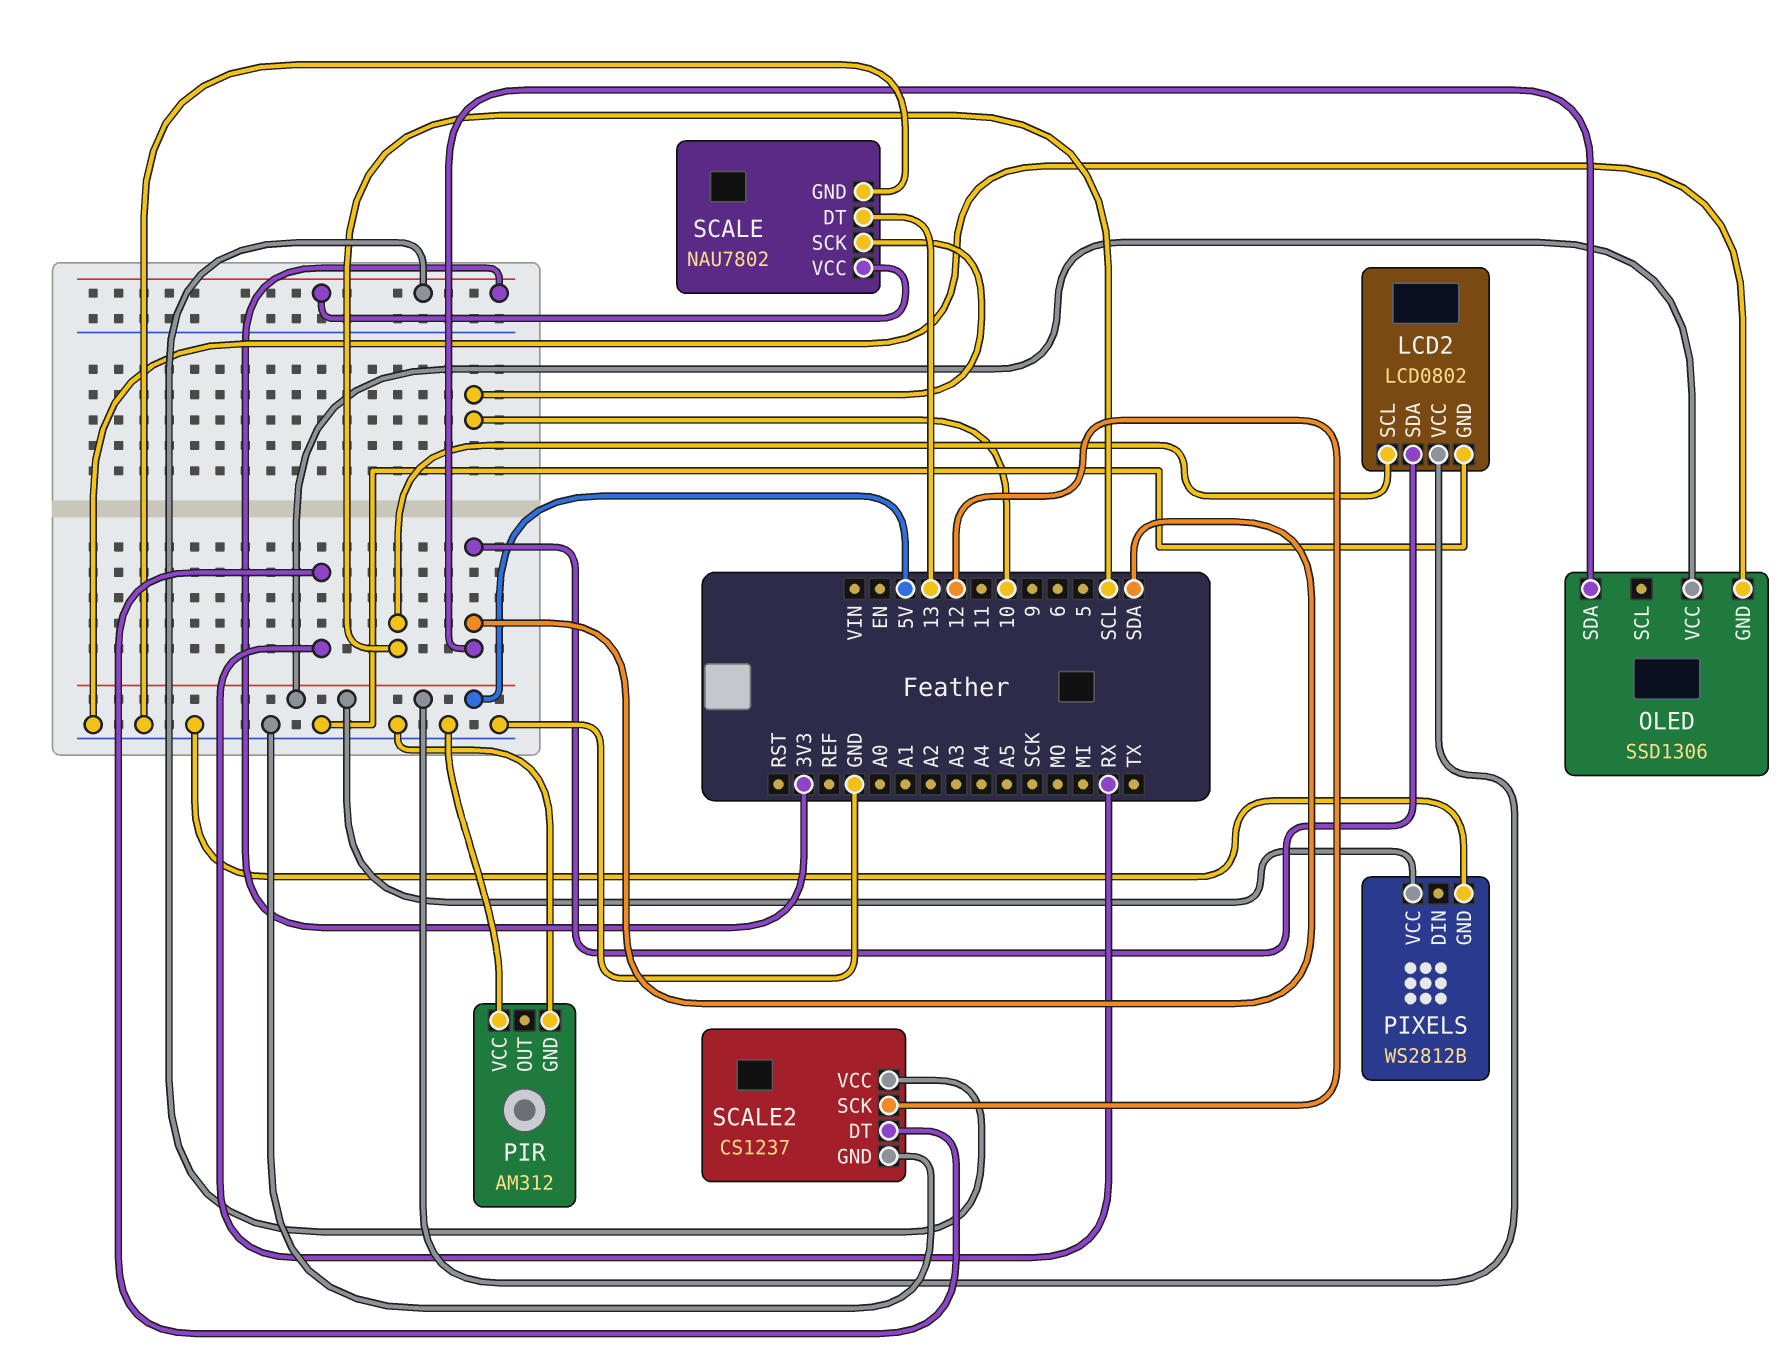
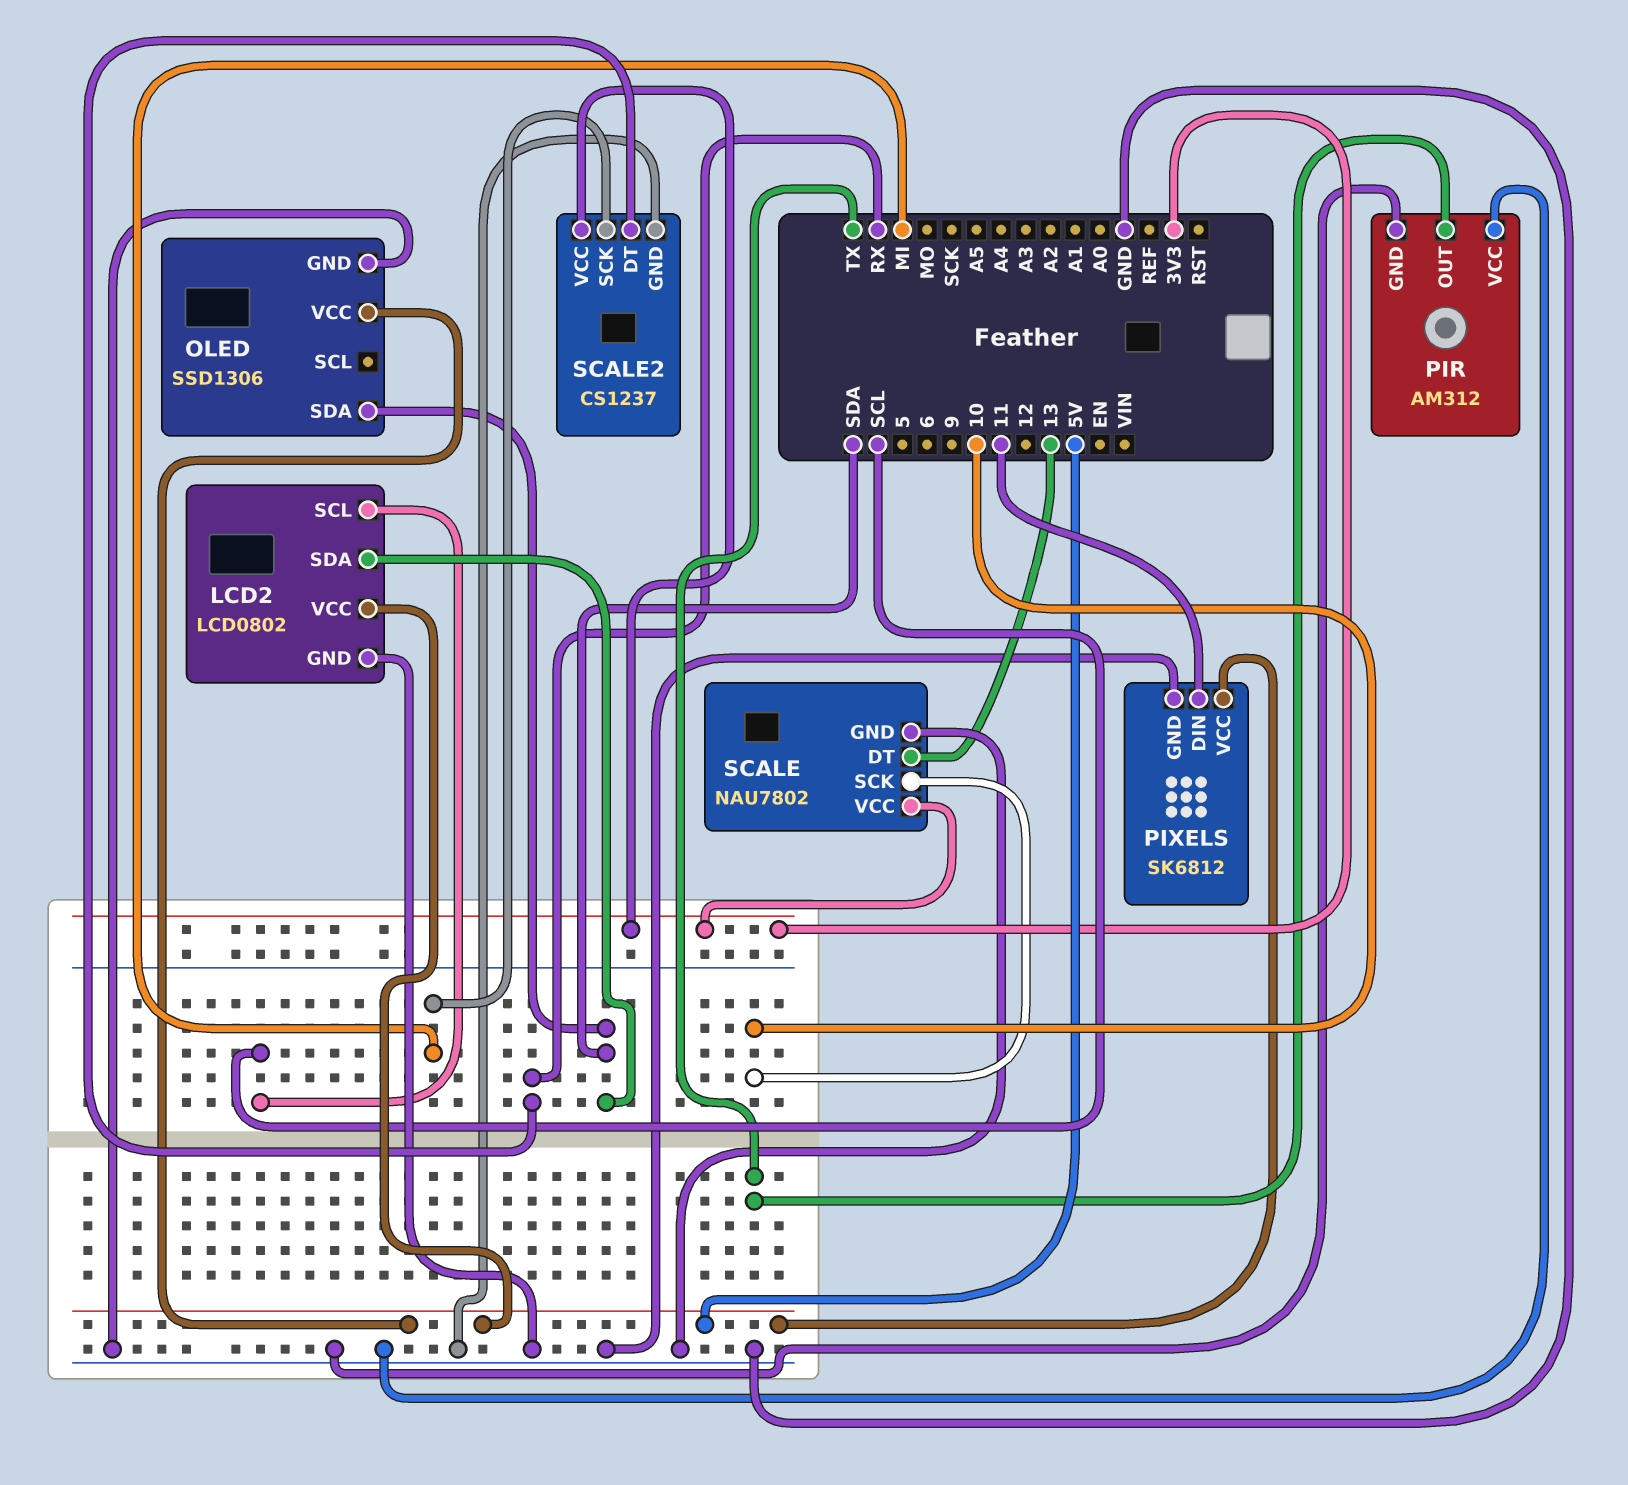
PIR pin OUT: none -> TX
PIXELS: WS2812B -> SK6812
PIXELS pin DIN: none -> 11
SCALE2 pin SCK: 12 -> MI

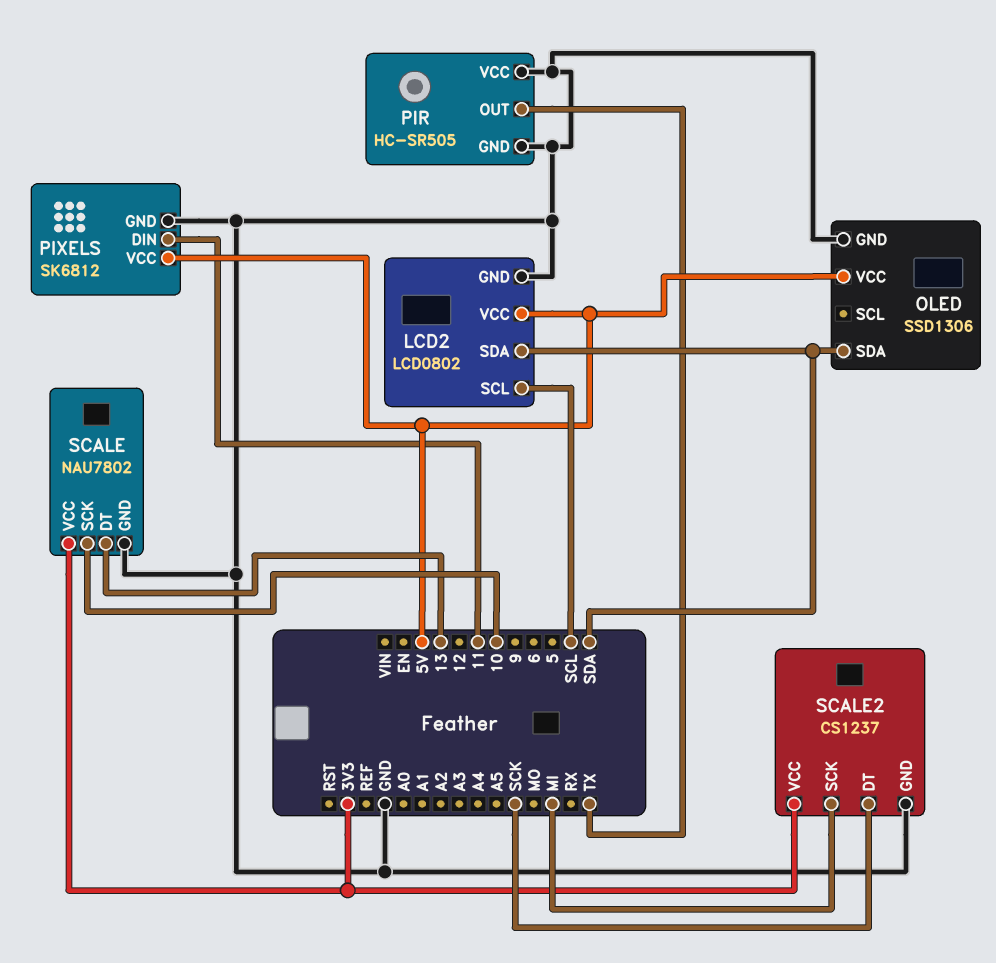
PIR: AM312 -> HC-SR505
SCALE2 pin DT: RX -> SCK

